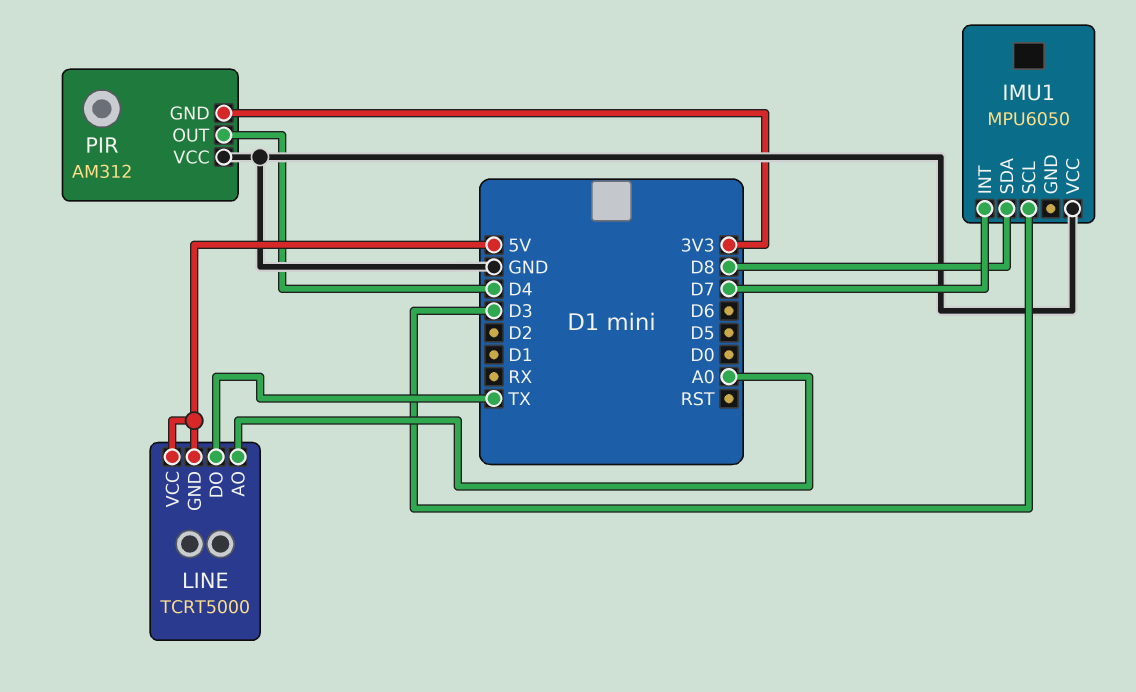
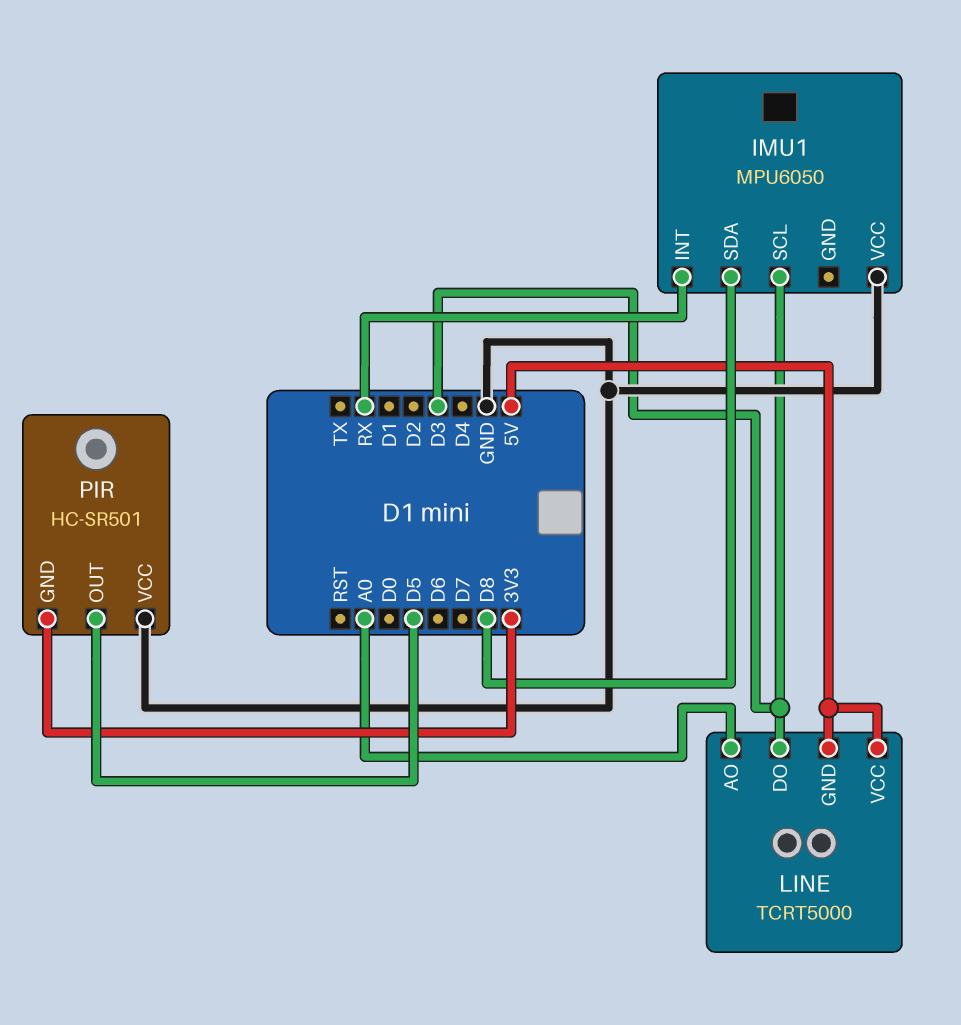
IMU1 pin INT: D7 -> RX
LINE pin DO: TX -> D3
PIR: AM312 -> HC-SR501
PIR pin OUT: D4 -> D5

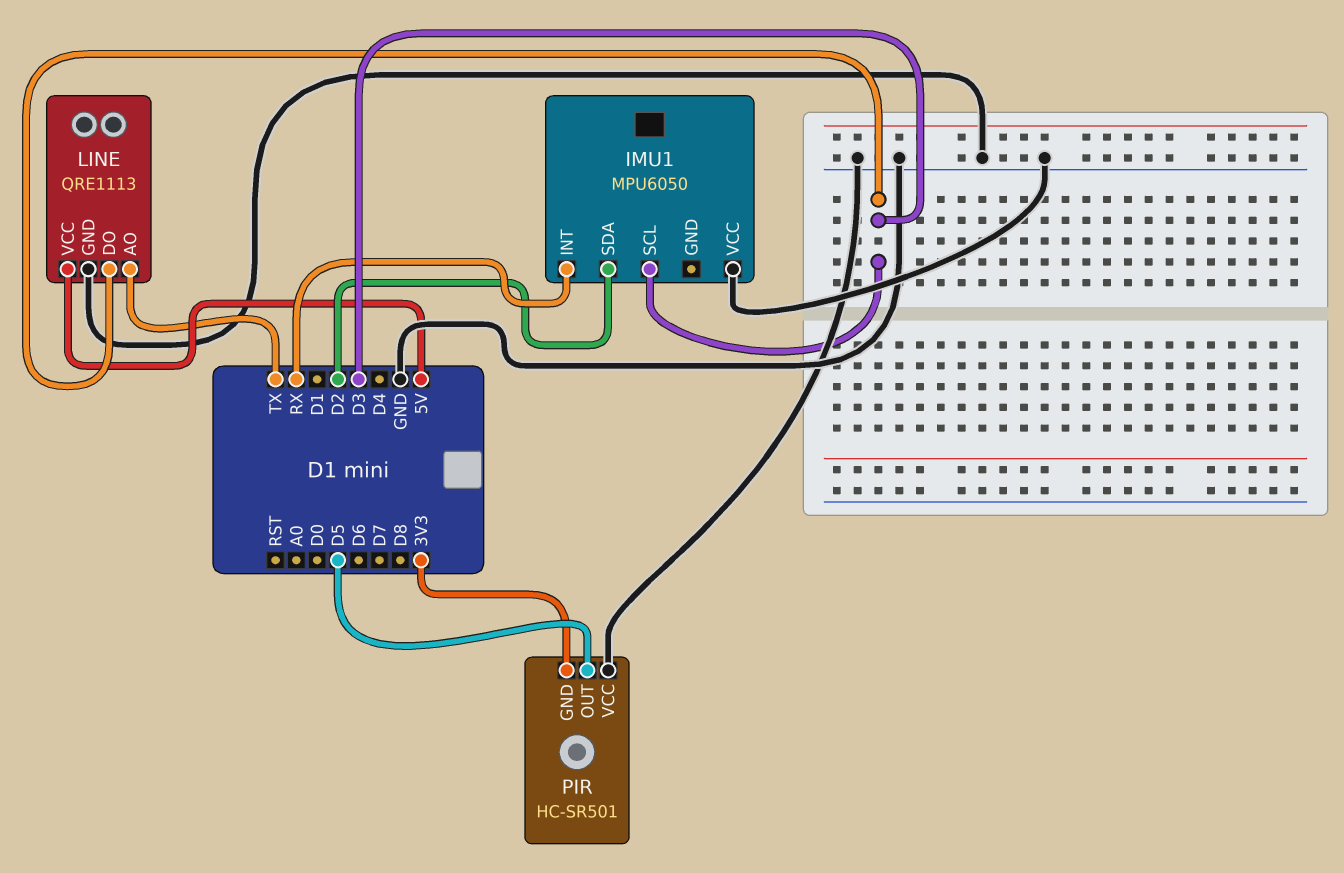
IMU1 pin SDA: D8 -> D2
LINE: TCRT5000 -> QRE1113
LINE pin AO: A0 -> TX
LINE pin GND: 5V -> GND

